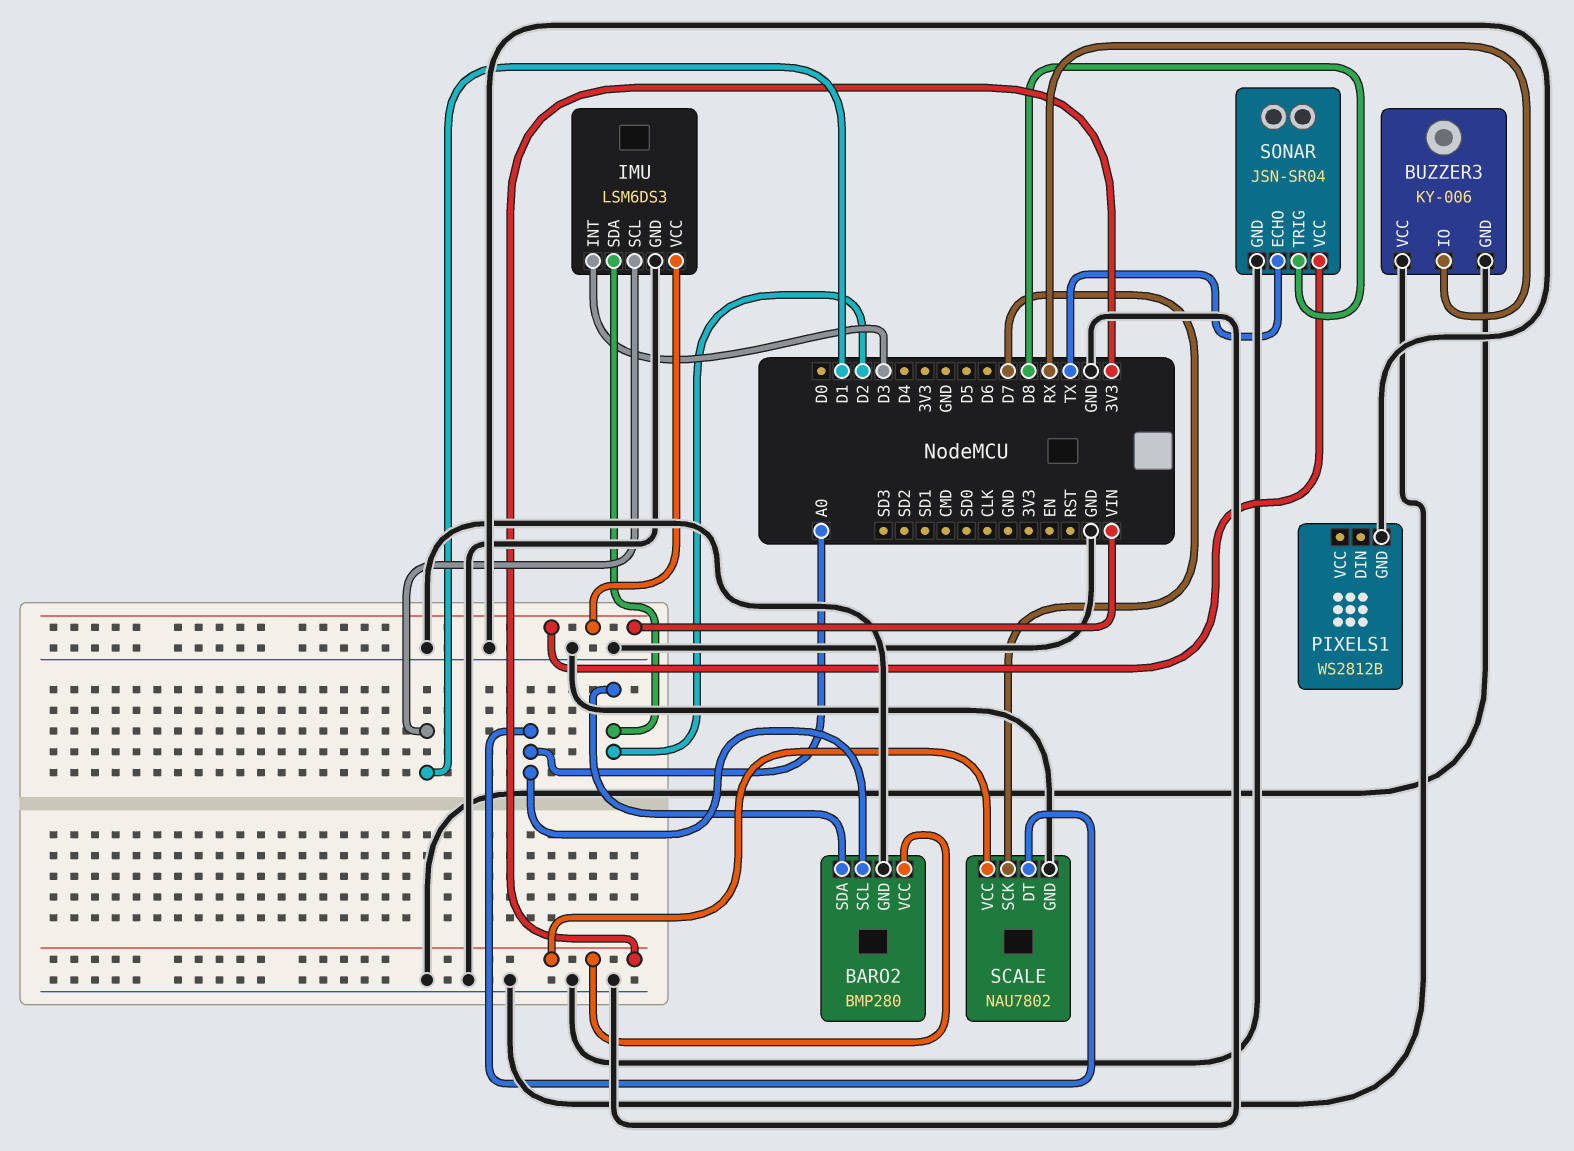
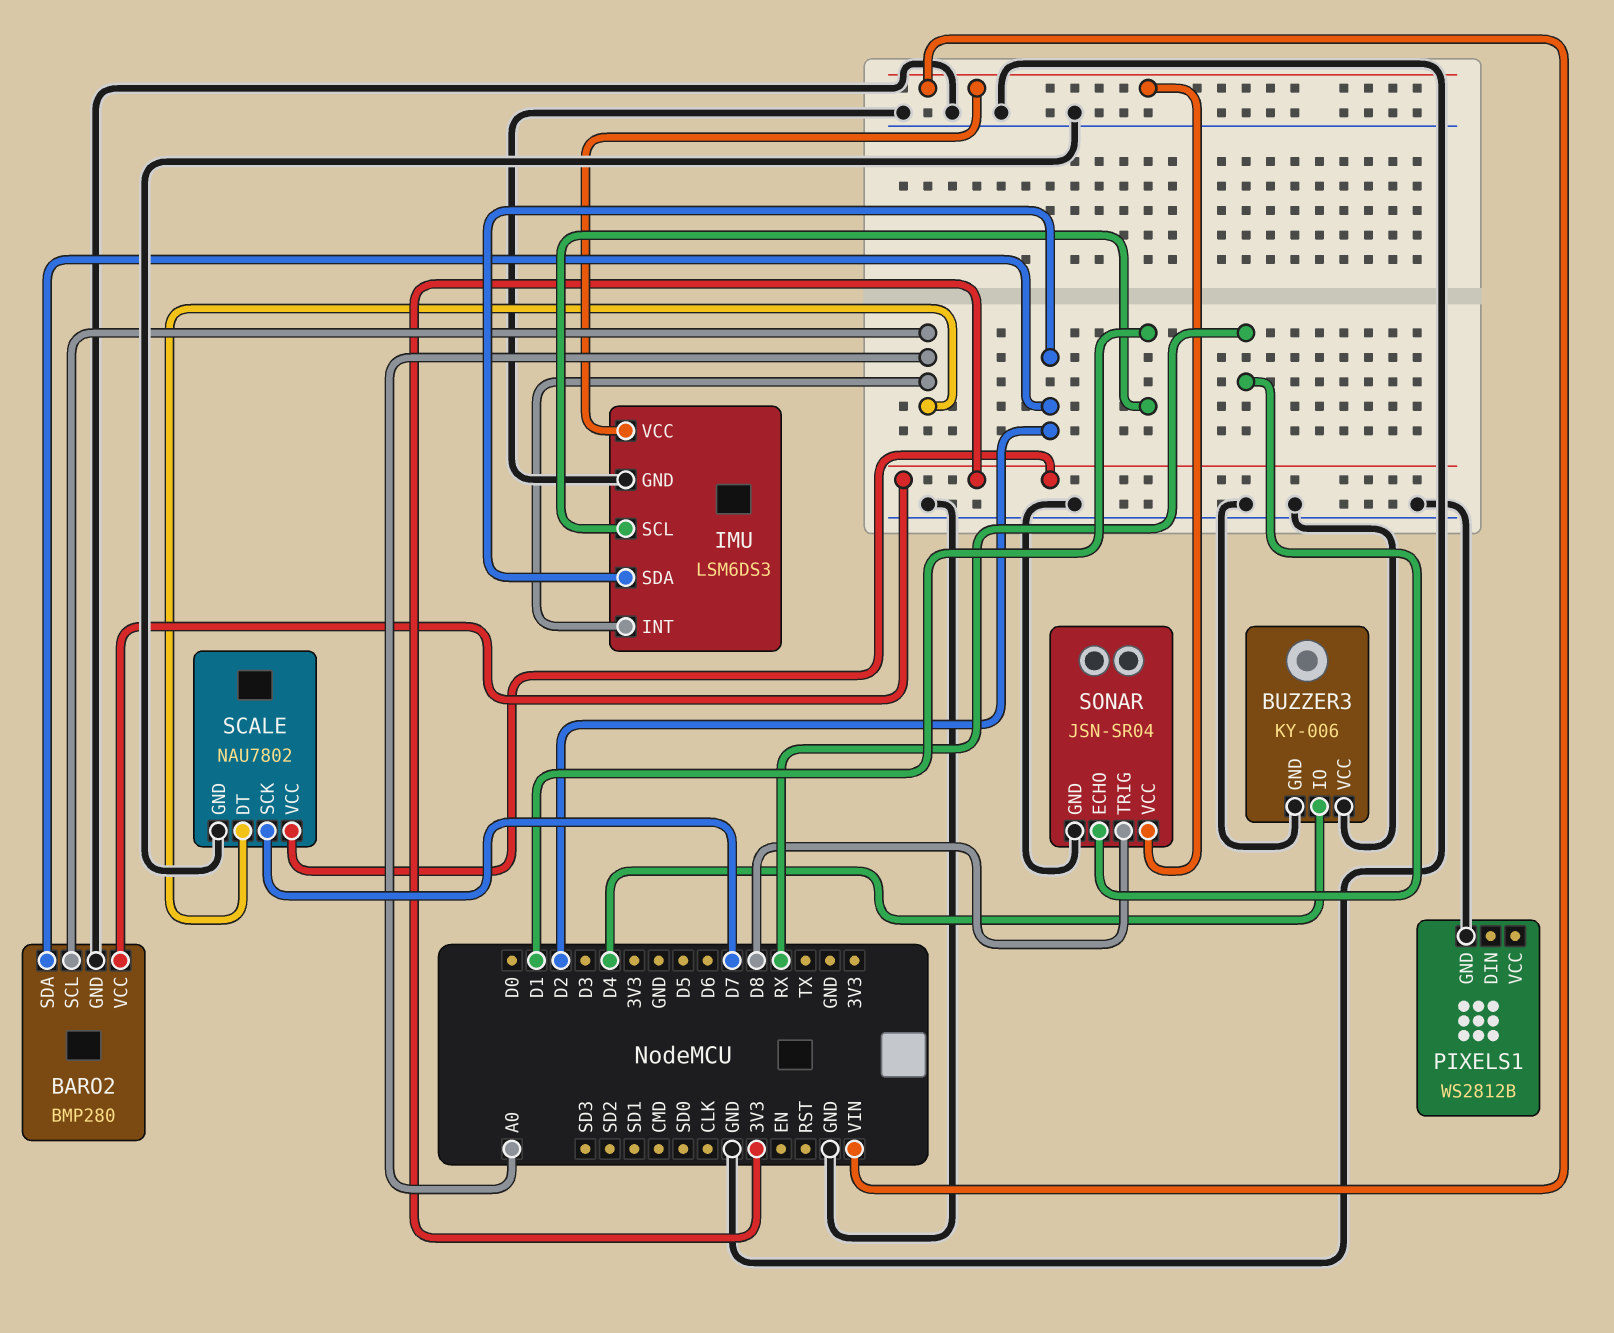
BUZZER3 pin IO: RX -> D4
IMU pin INT: D3 -> A0
SONAR pin ECHO: TX -> RX

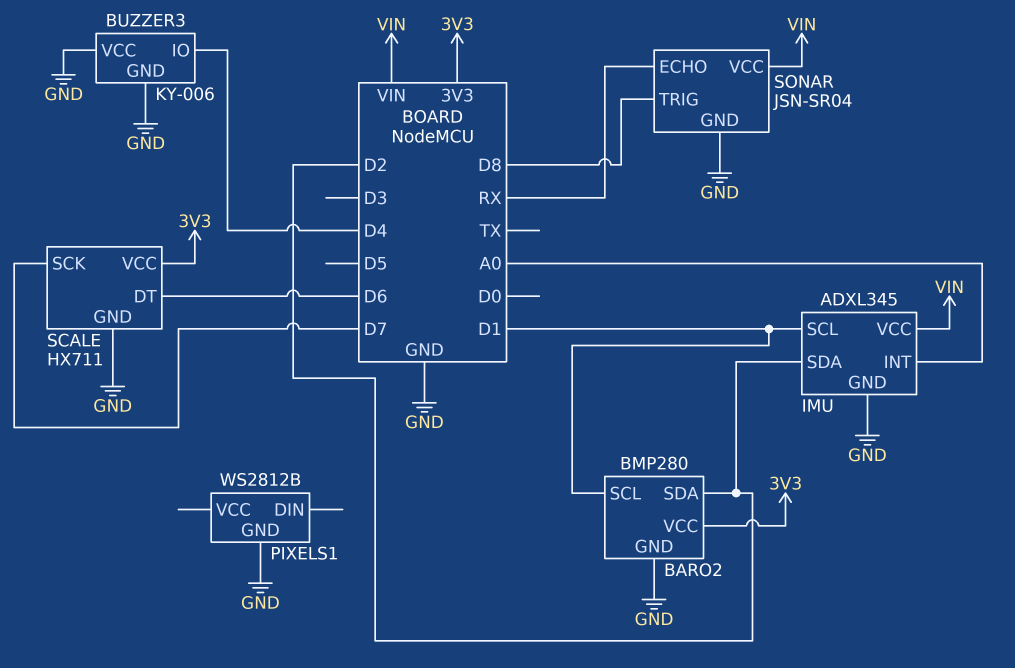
BARO2 pin SCL: A0 -> D1
IMU: LSM6DS3 -> ADXL345
SCALE: NAU7802 -> HX711
SCALE pin DT: A0 -> D6

